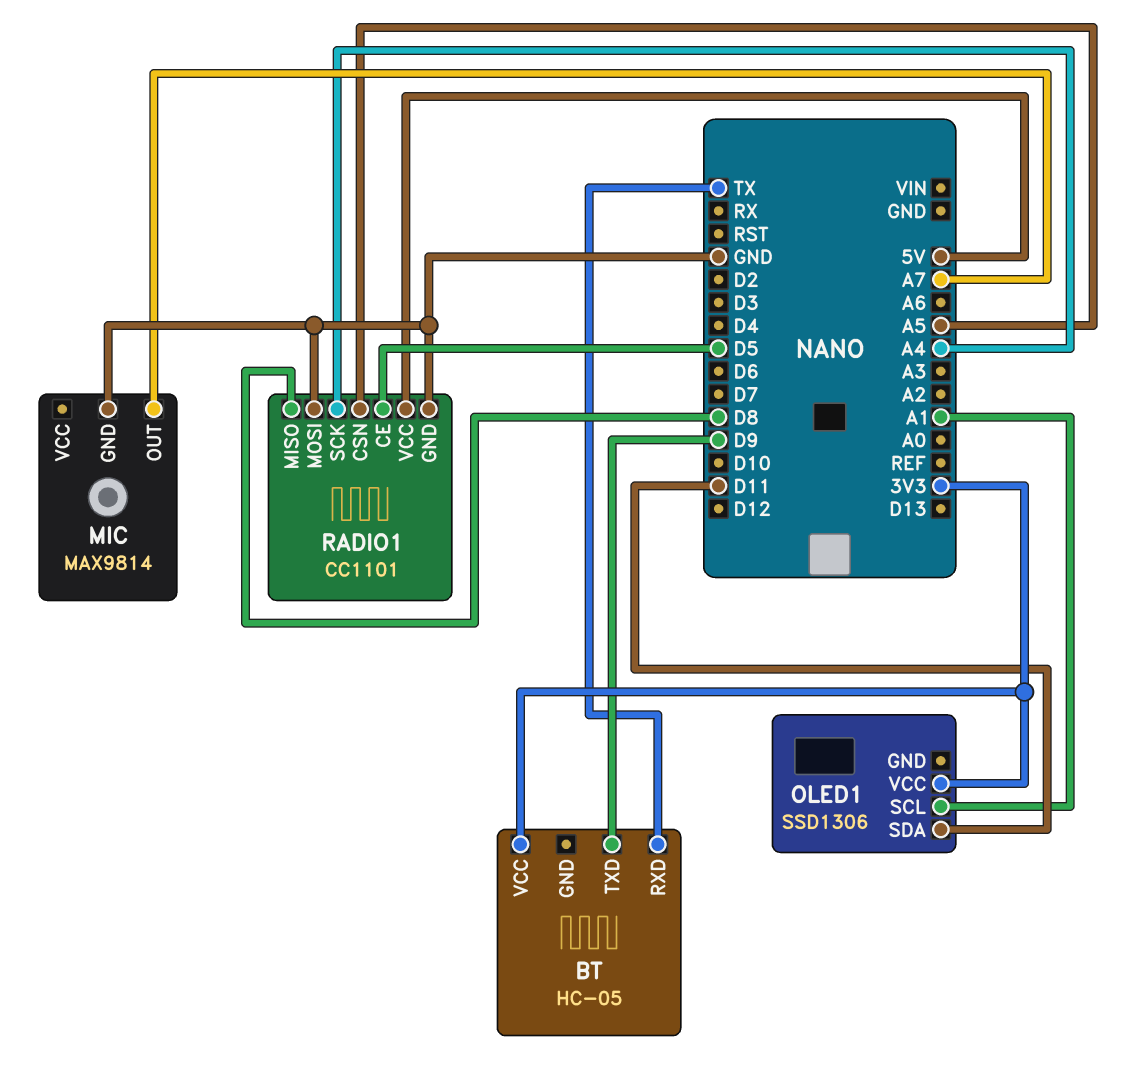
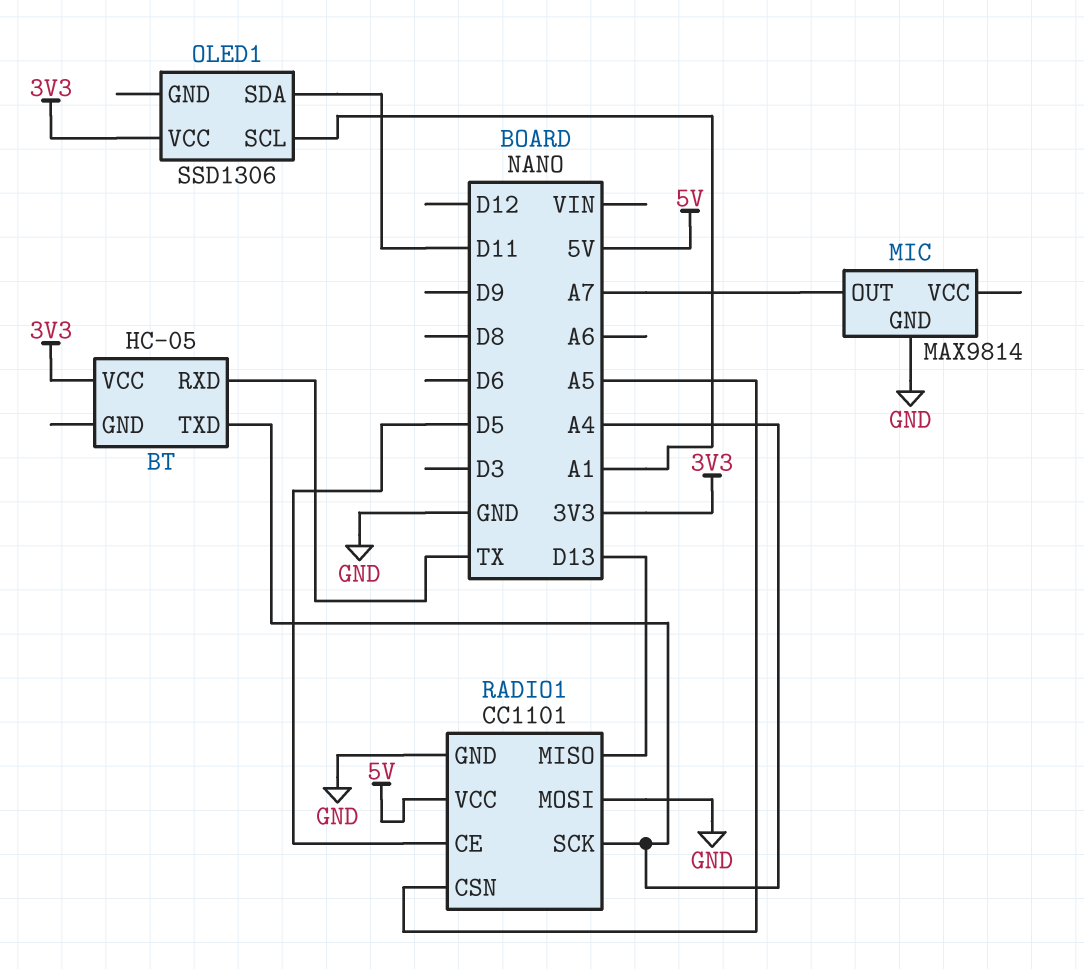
BT pin TXD: D9 -> A4
RADIO1 pin MISO: D8 -> D13

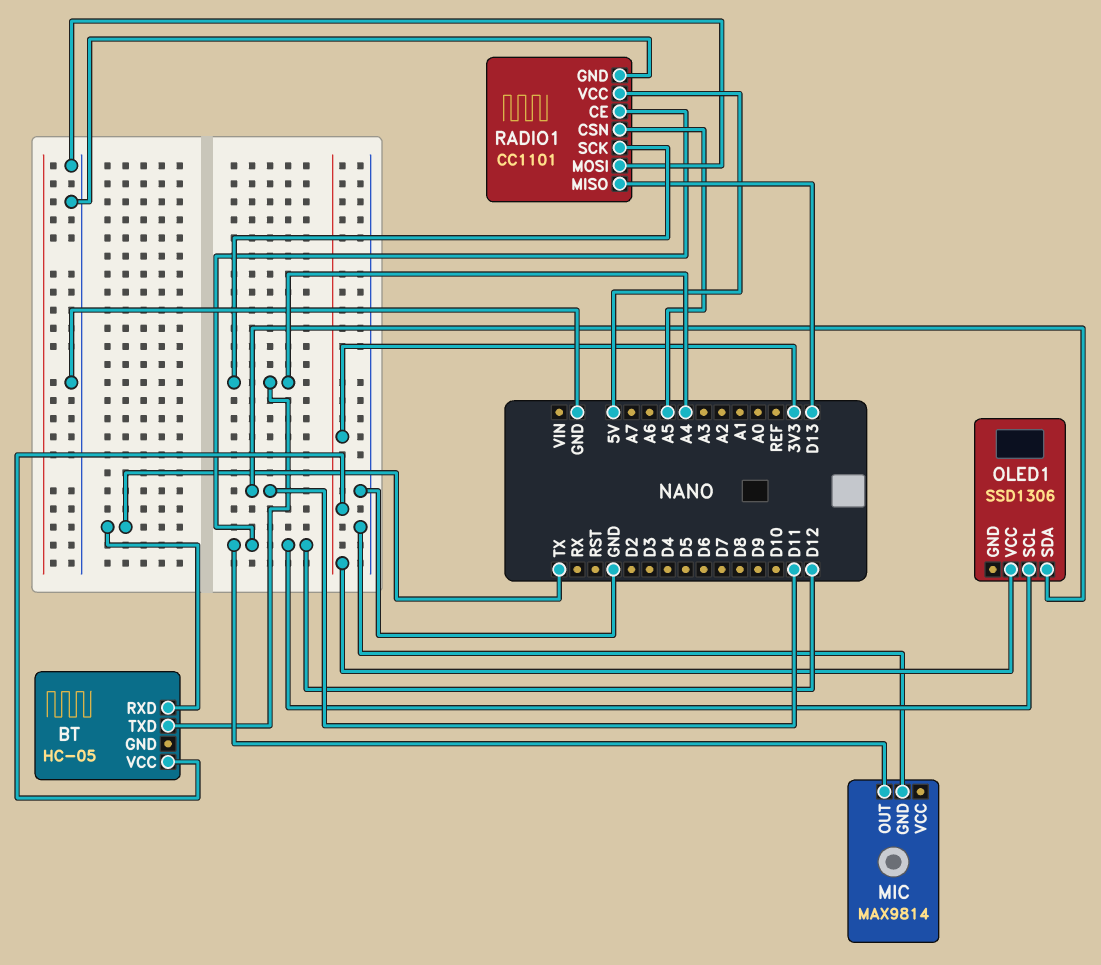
MIC pin OUT: A7 -> D12
OLED1 pin SCL: A1 -> D12
RADIO1 pin CE: D5 -> D12

